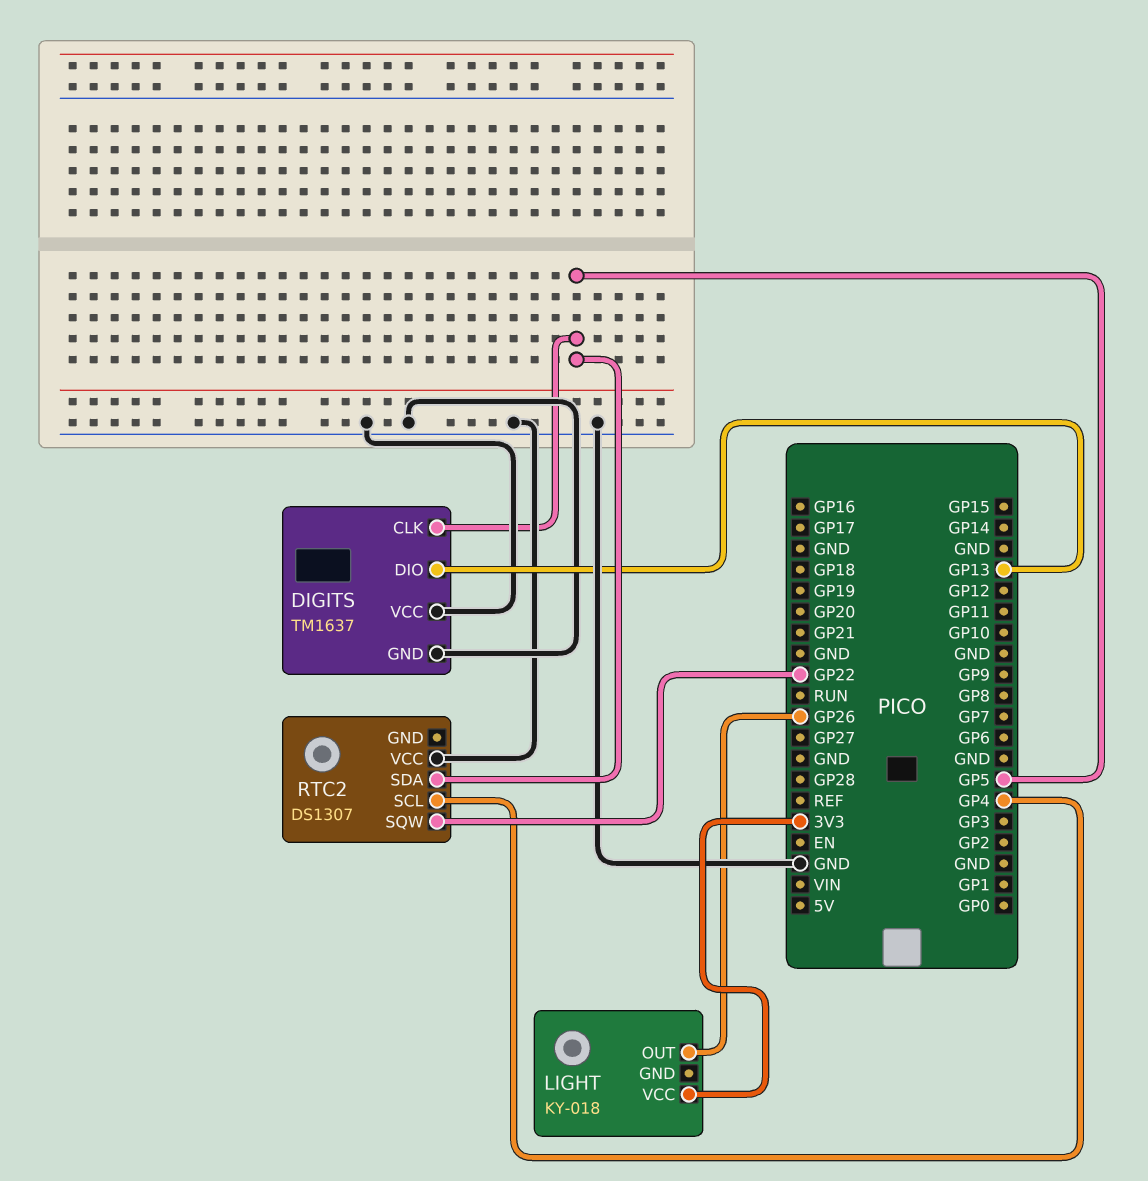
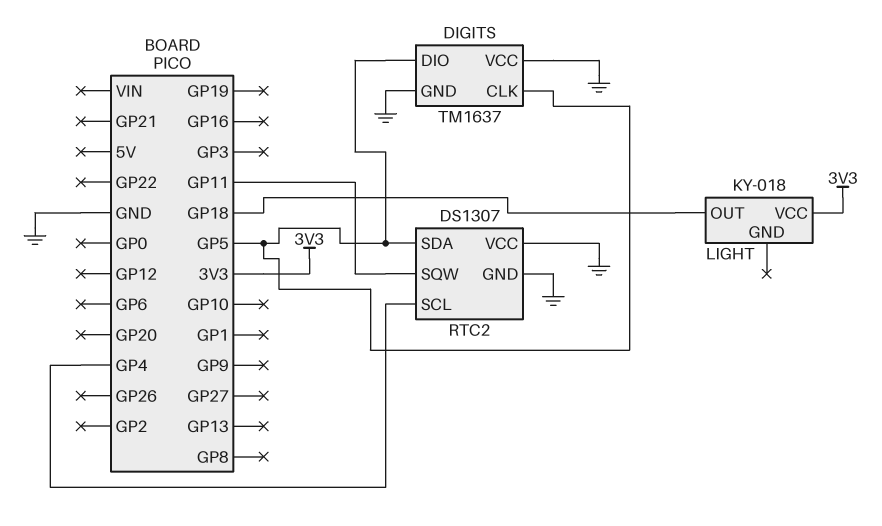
DIGITS pin DIO: GP13 -> GP5
LIGHT pin OUT: GP26 -> GP18
RTC2 pin GND: none -> GND
RTC2 pin SQW: GP22 -> GP11

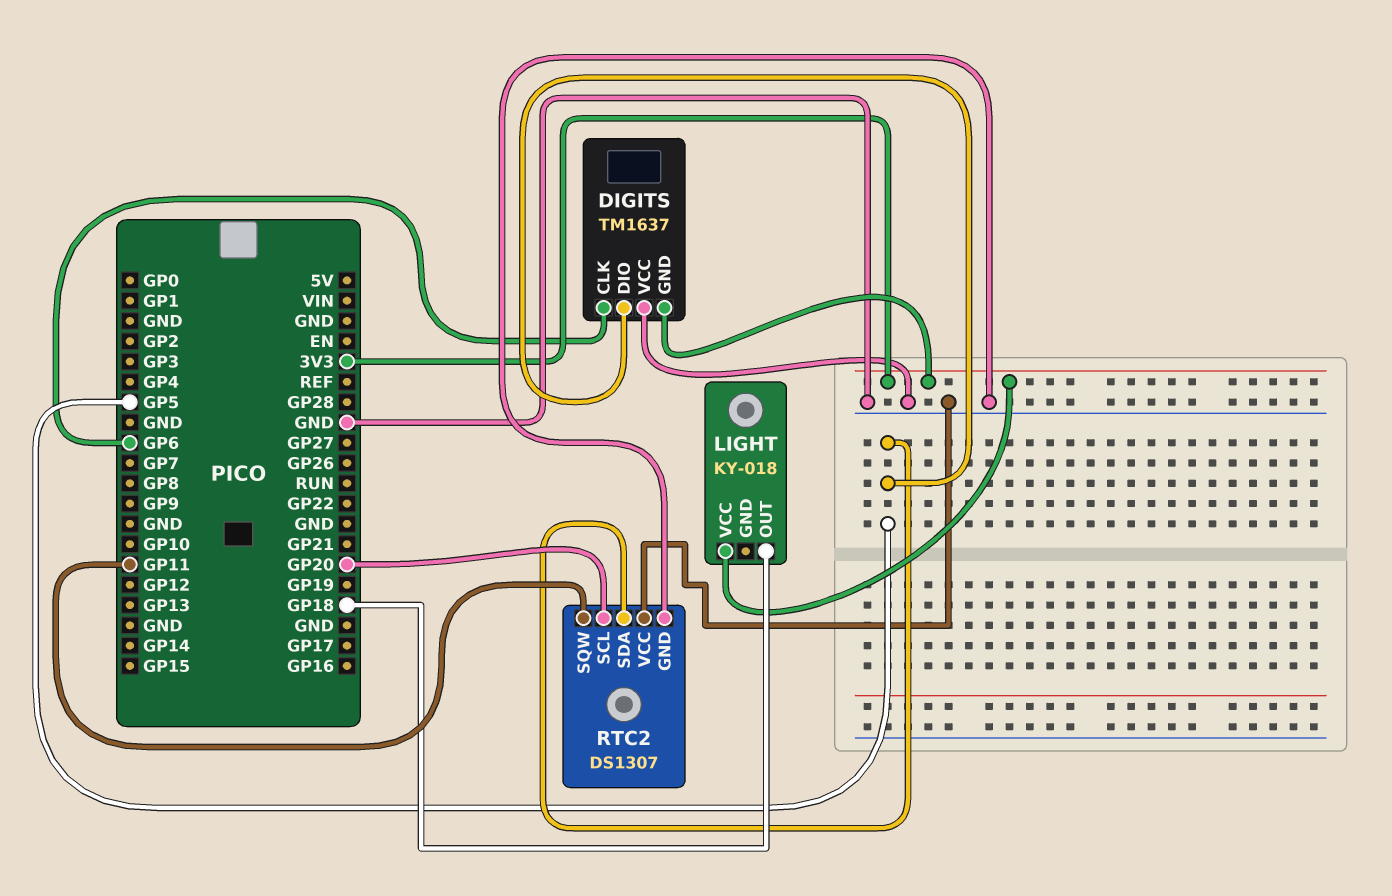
DIGITS pin CLK: GP5 -> GP6
DIGITS pin GND: GND -> 3V3
RTC2 pin SCL: GP4 -> GP20

